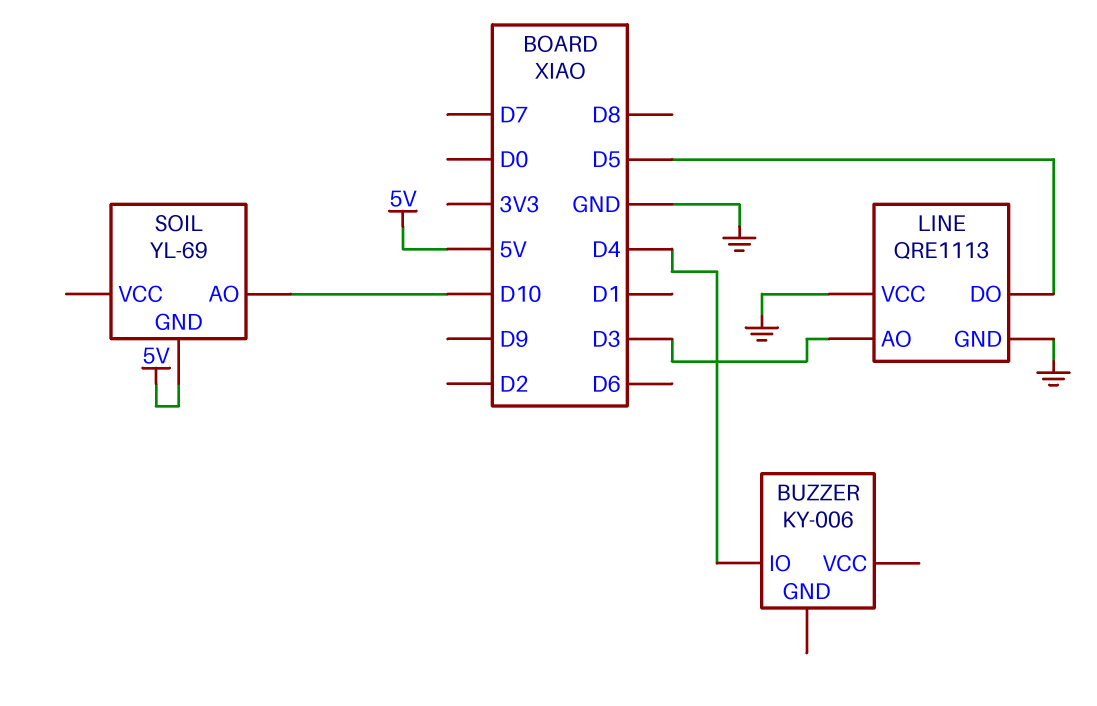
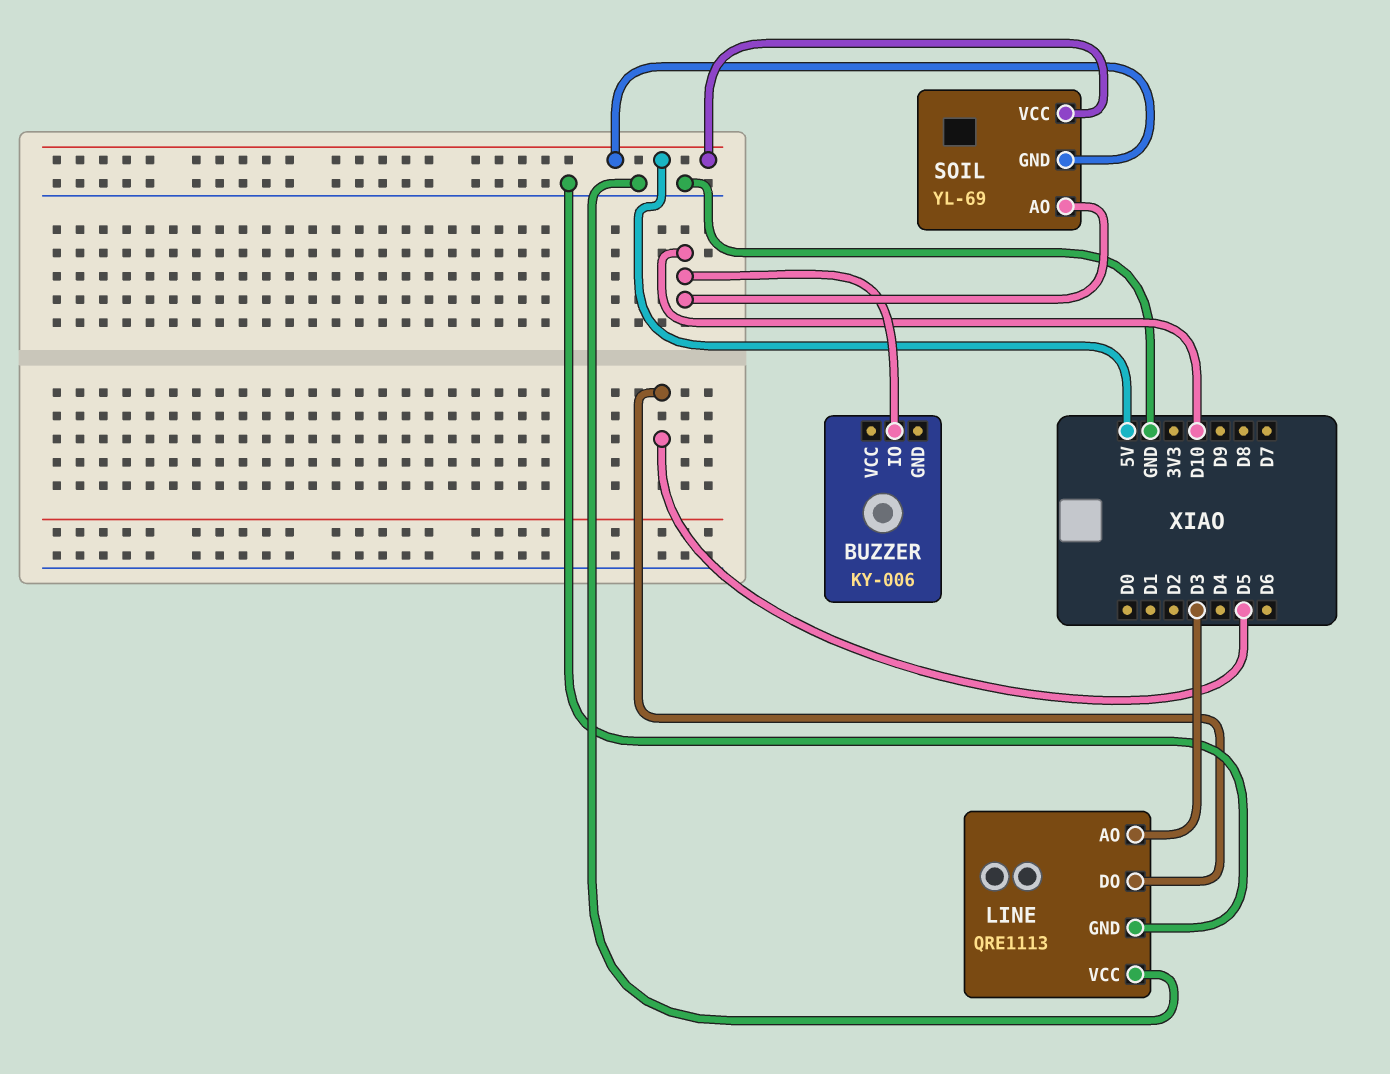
BUZZER pin IO: D4 -> D10
SOIL pin VCC: none -> 5V

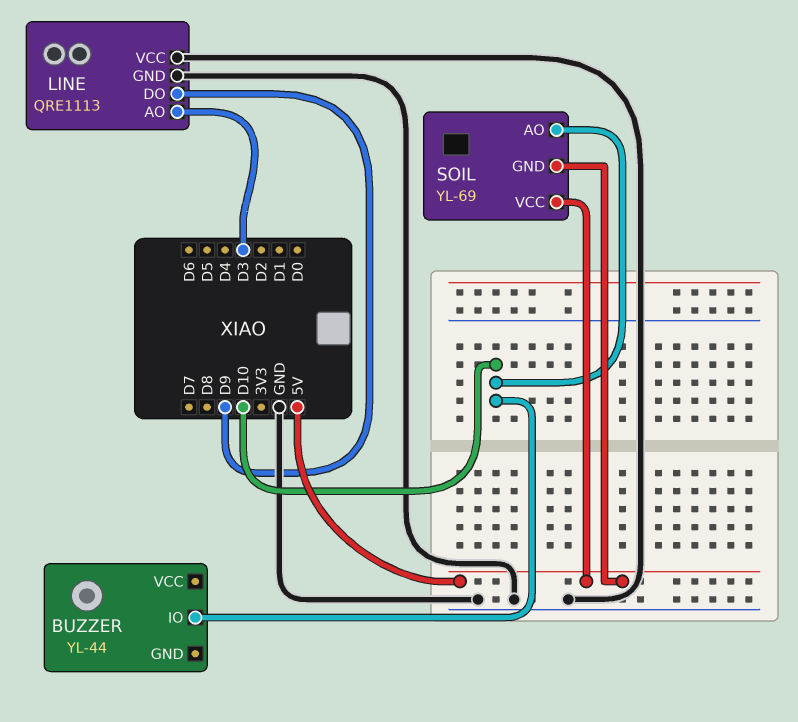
BUZZER: KY-006 -> YL-44
LINE pin DO: D5 -> D9

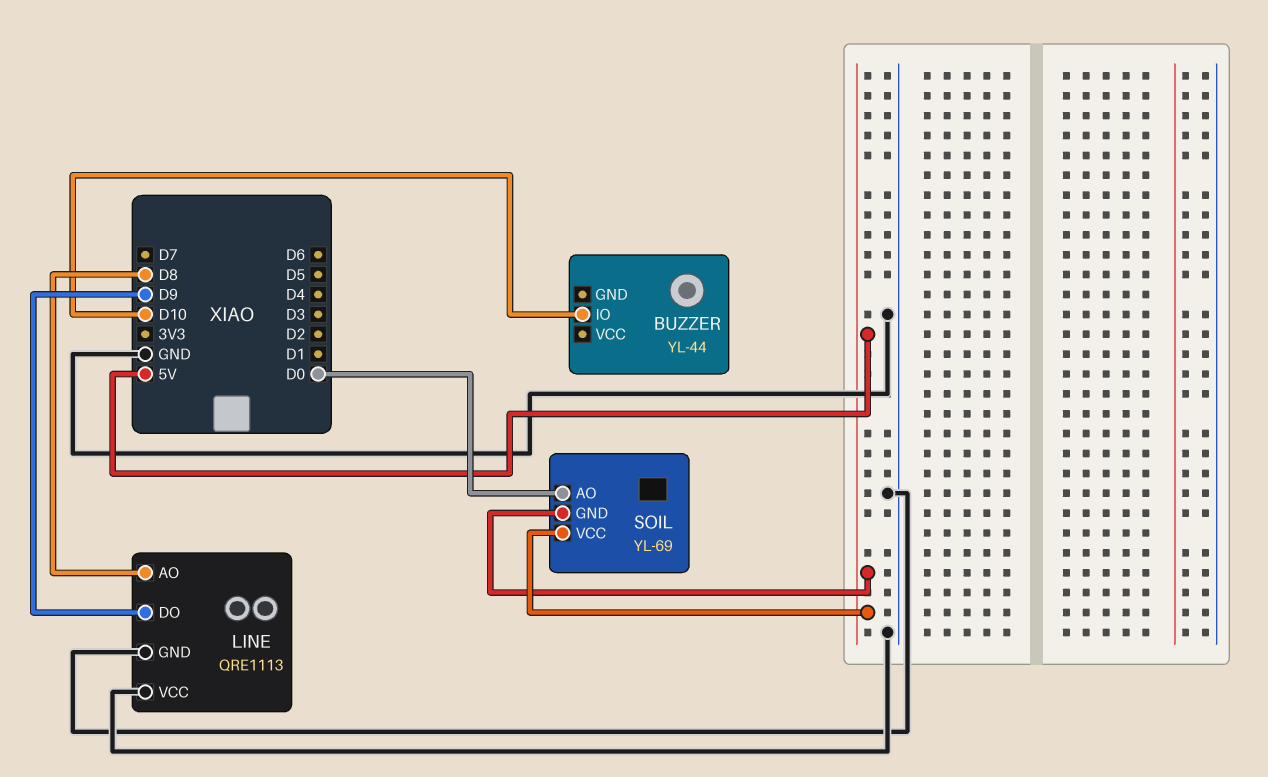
LINE pin AO: D3 -> D8
SOIL pin AO: D10 -> D0

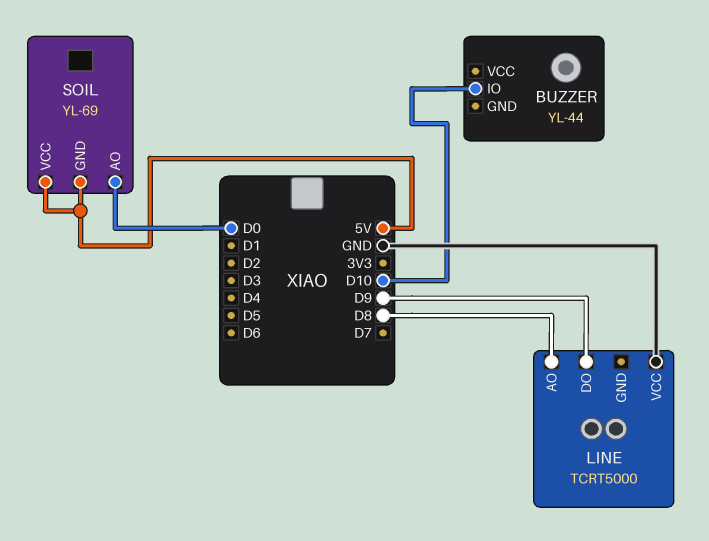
LINE: QRE1113 -> TCRT5000
LINE pin GND: GND -> none

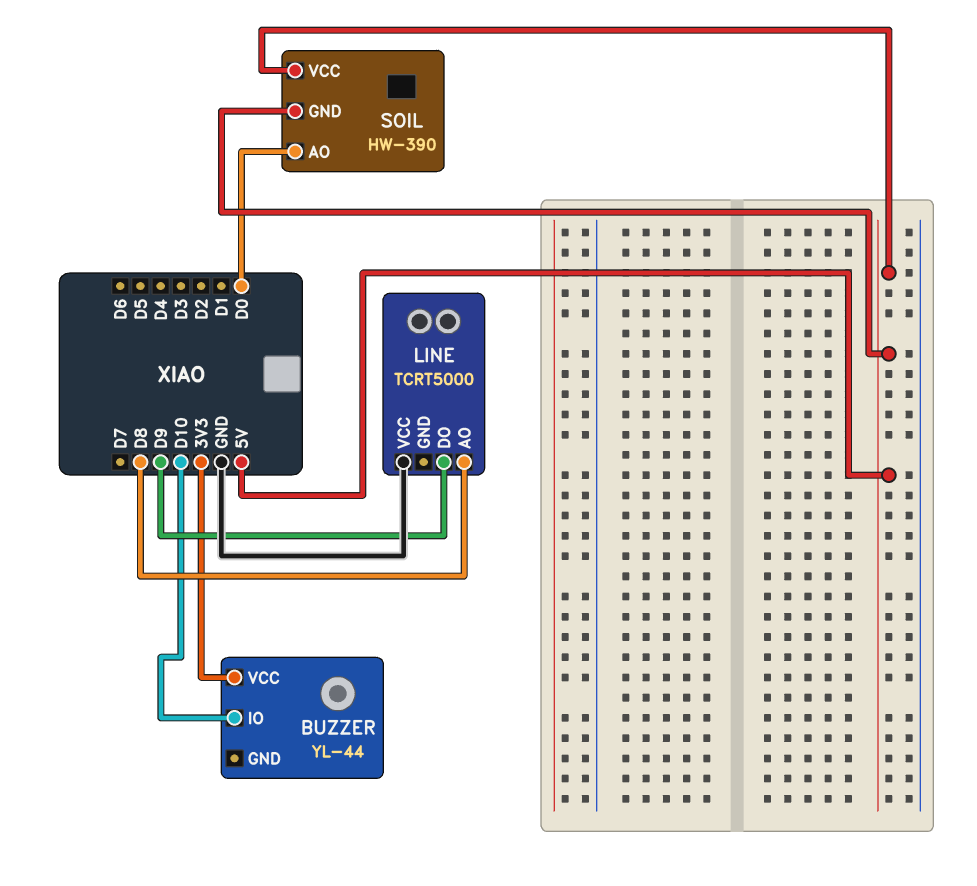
BUZZER pin VCC: none -> 3V3
SOIL: YL-69 -> HW-390

